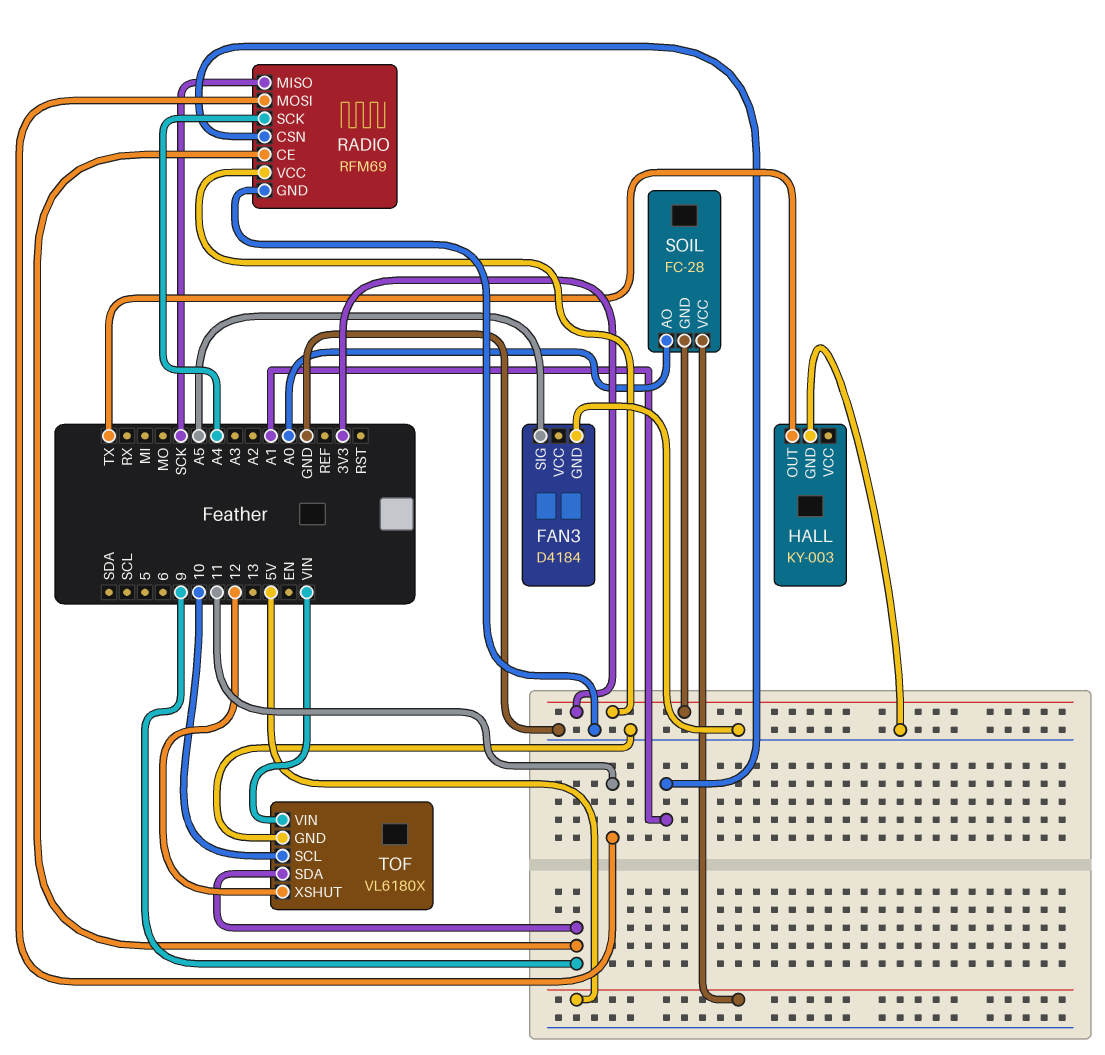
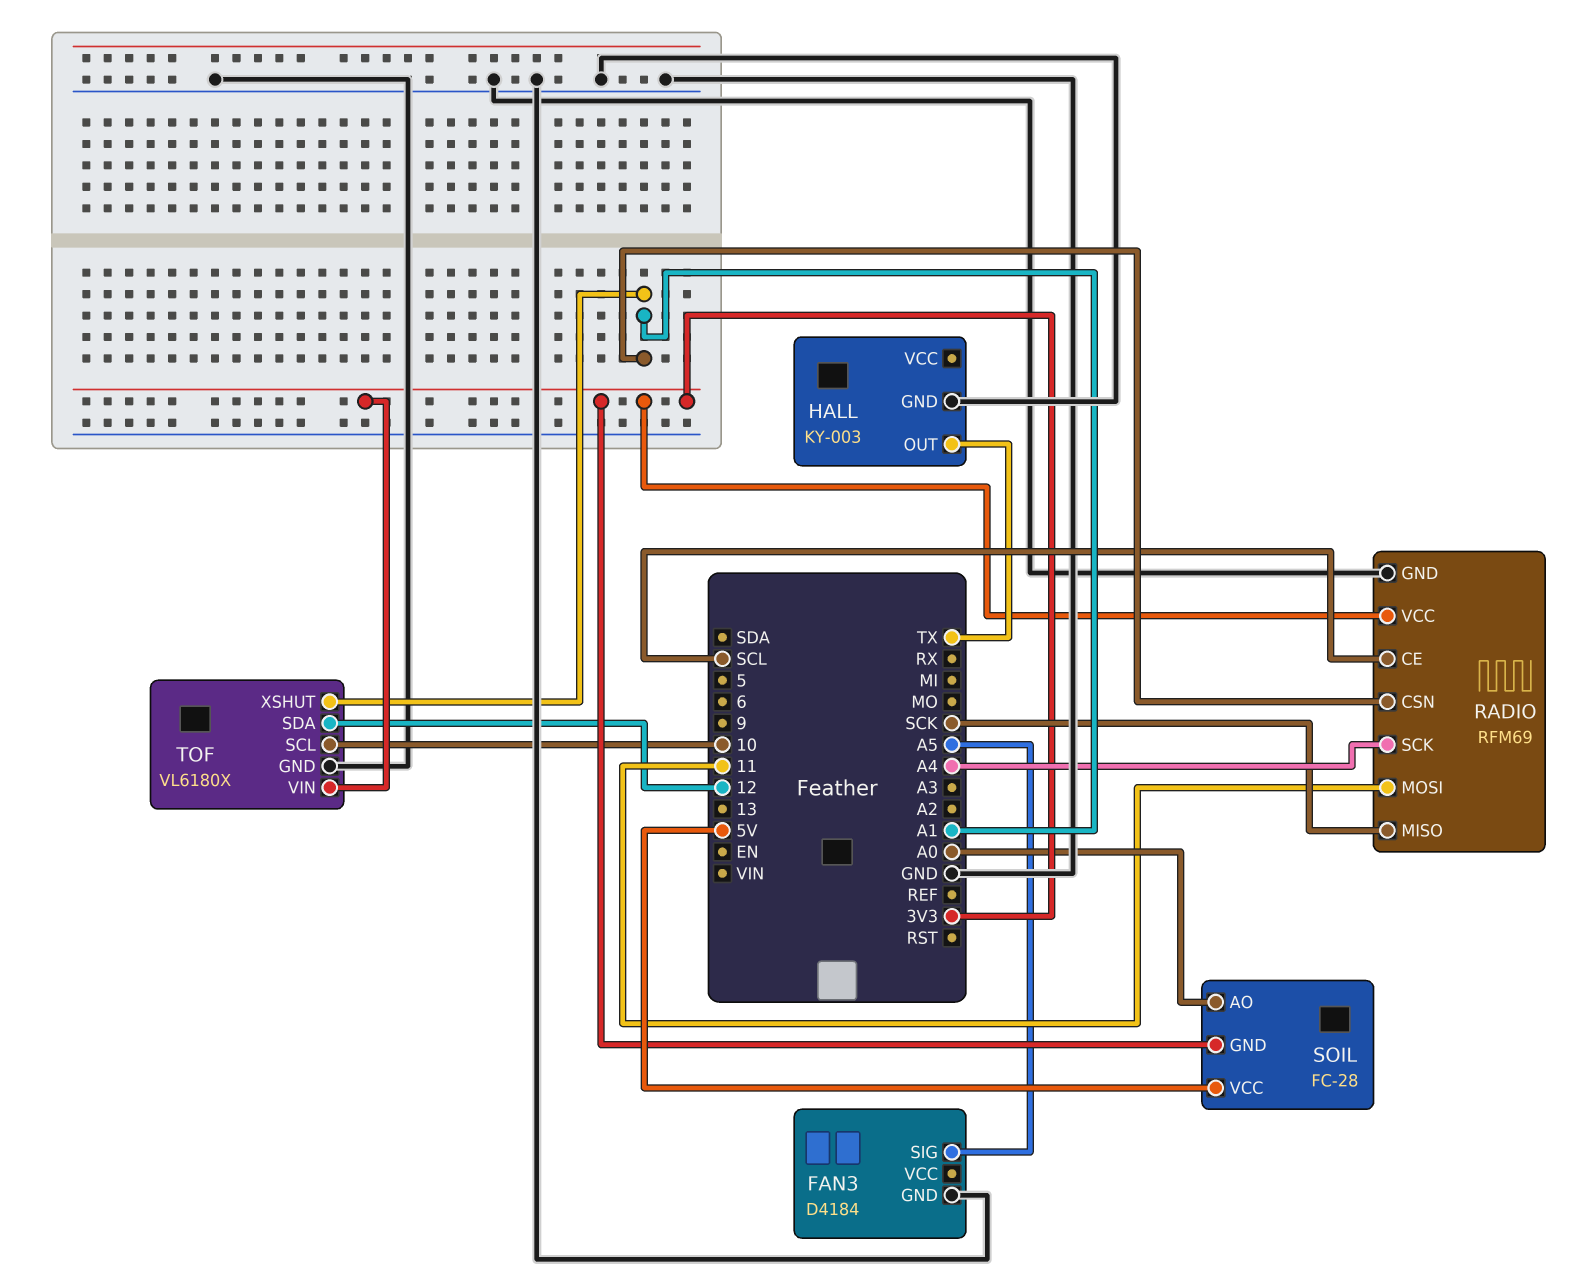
RADIO pin CE: 9 -> SCL
TOF pin SDA: 9 -> 12
TOF pin VIN: VIN -> 3V3
TOF pin XSHUT: 12 -> A1

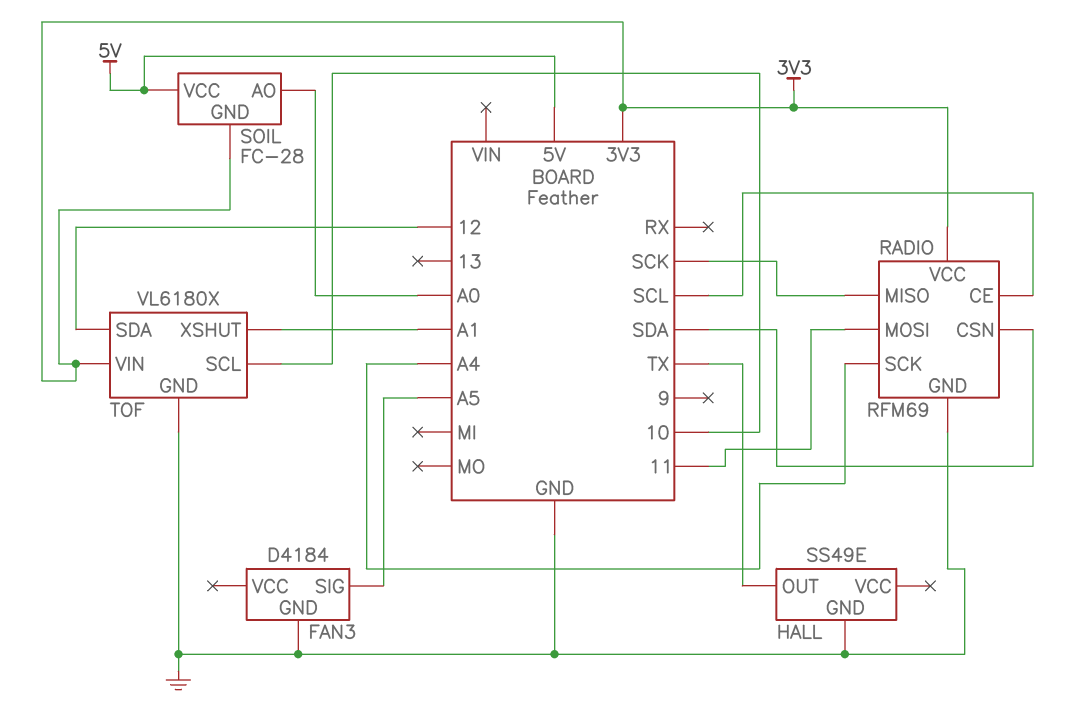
HALL: KY-003 -> SS49E
RADIO pin CSN: A1 -> SDA

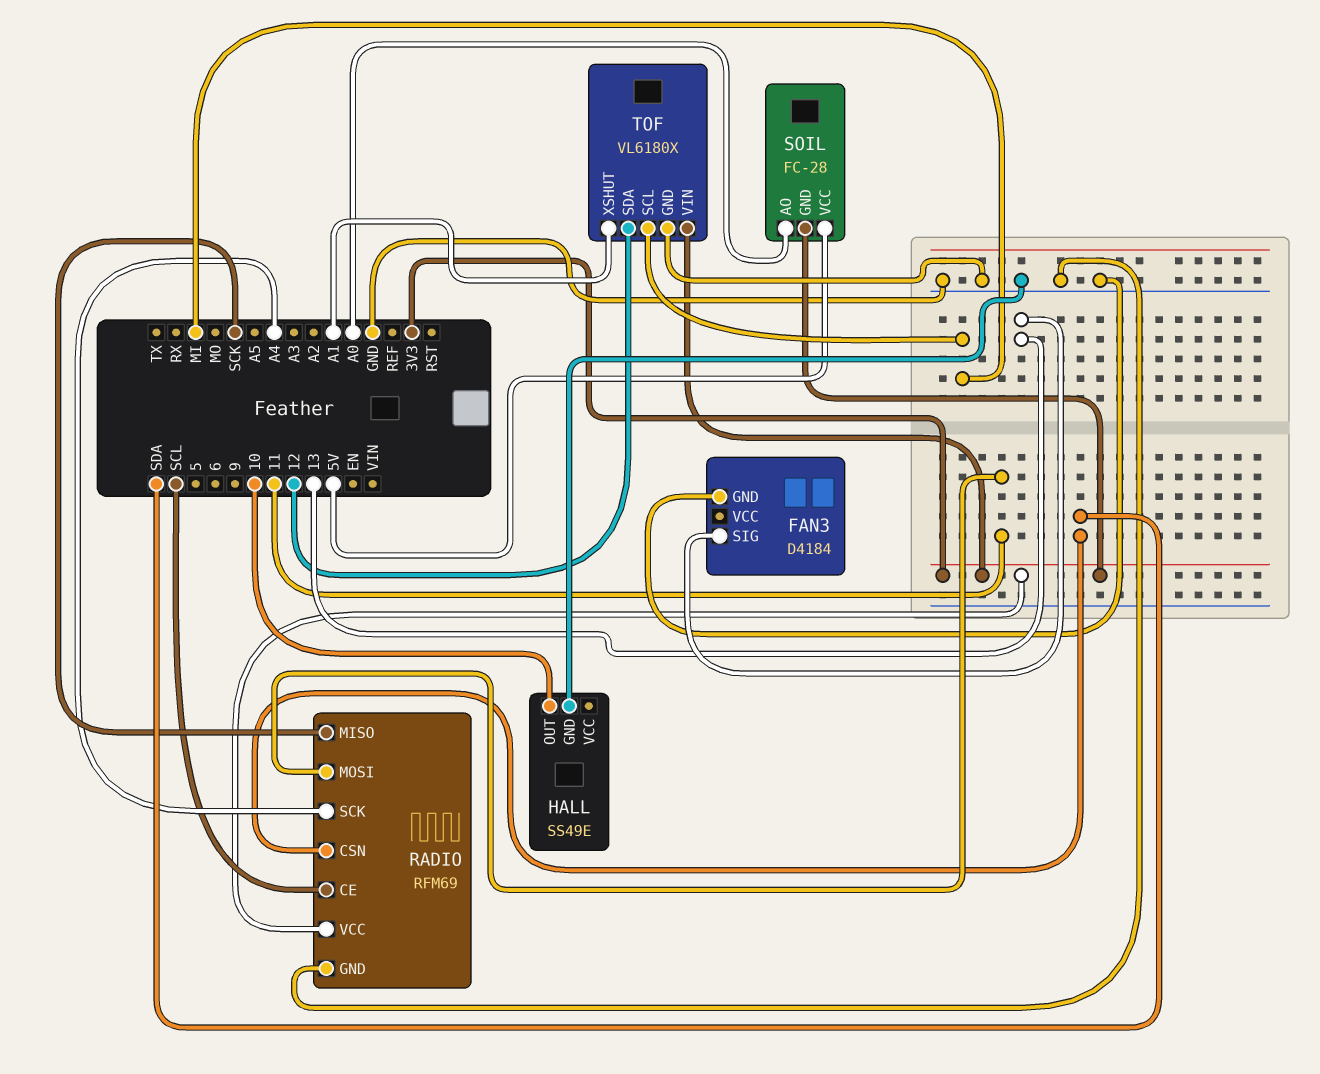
FAN3 pin SIG: A5 -> 13
HALL pin OUT: TX -> 10
TOF pin SCL: 10 -> MI

